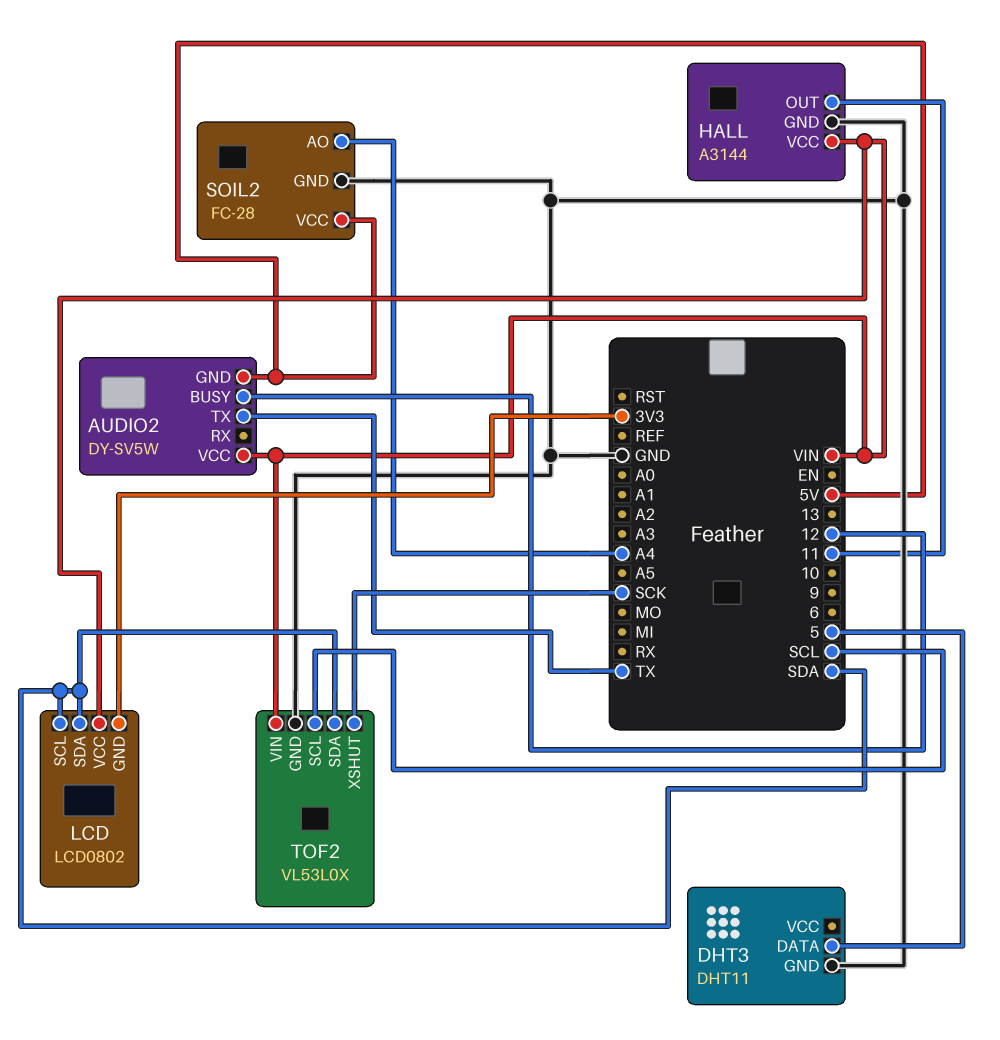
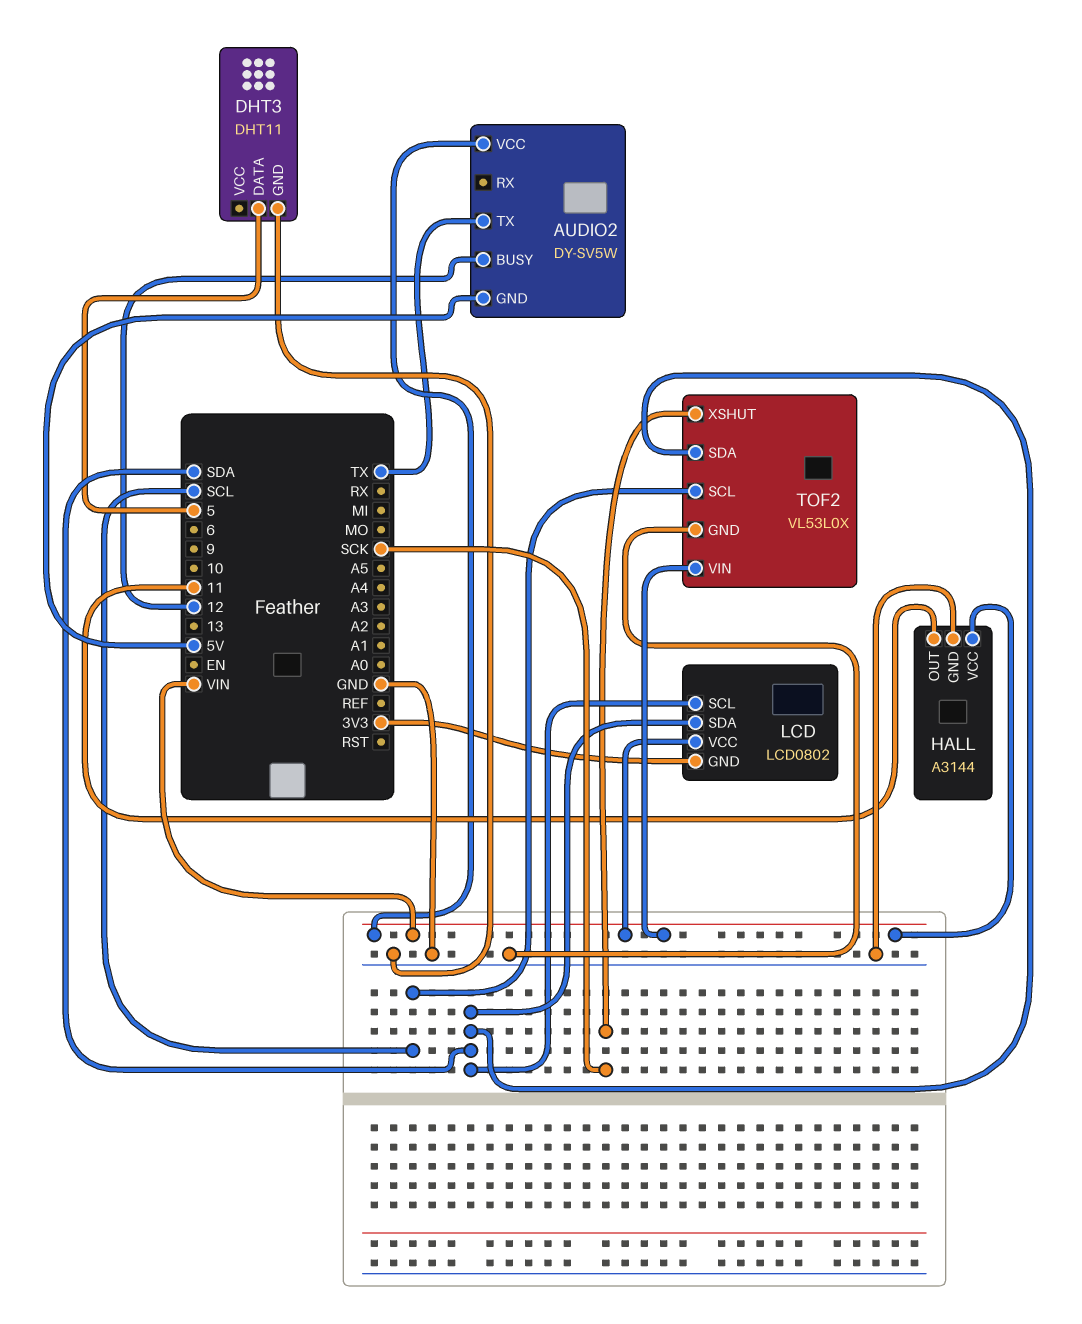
SOIL2: FC-28 -> none
SOIL2 pin AO: A4 -> none
SOIL2 pin GND: GND -> none
SOIL2 pin VCC: 5V -> none

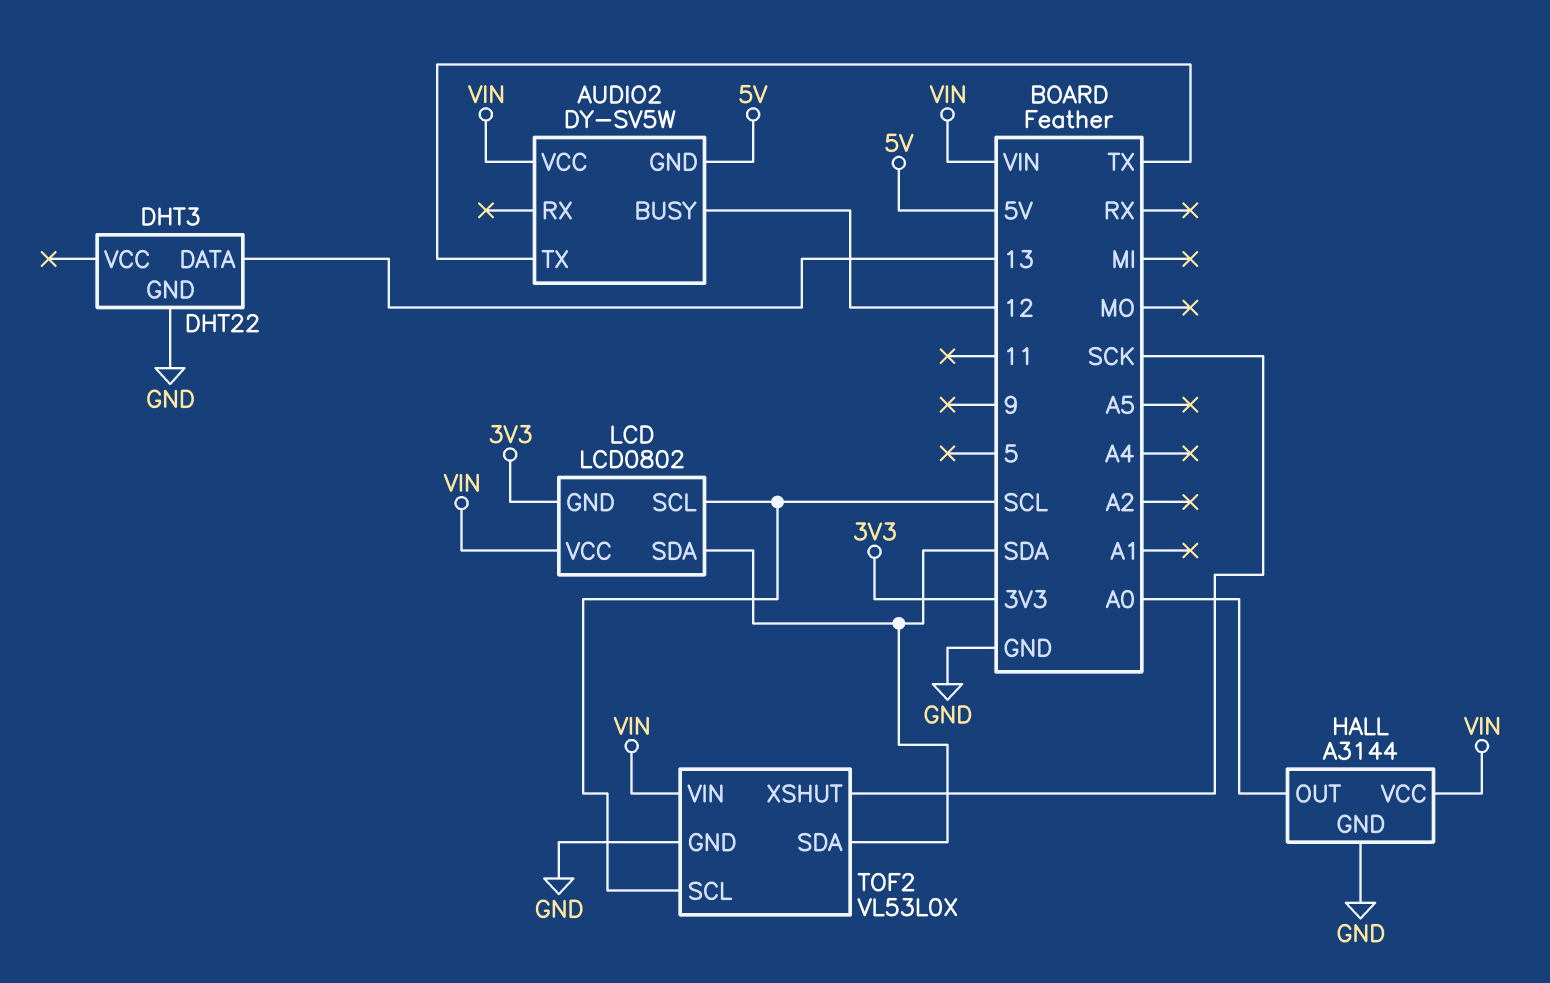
DHT3: DHT11 -> DHT22
DHT3 pin DATA: 5 -> 13
HALL pin OUT: 11 -> A0
LCD pin SCL: SDA -> SCL

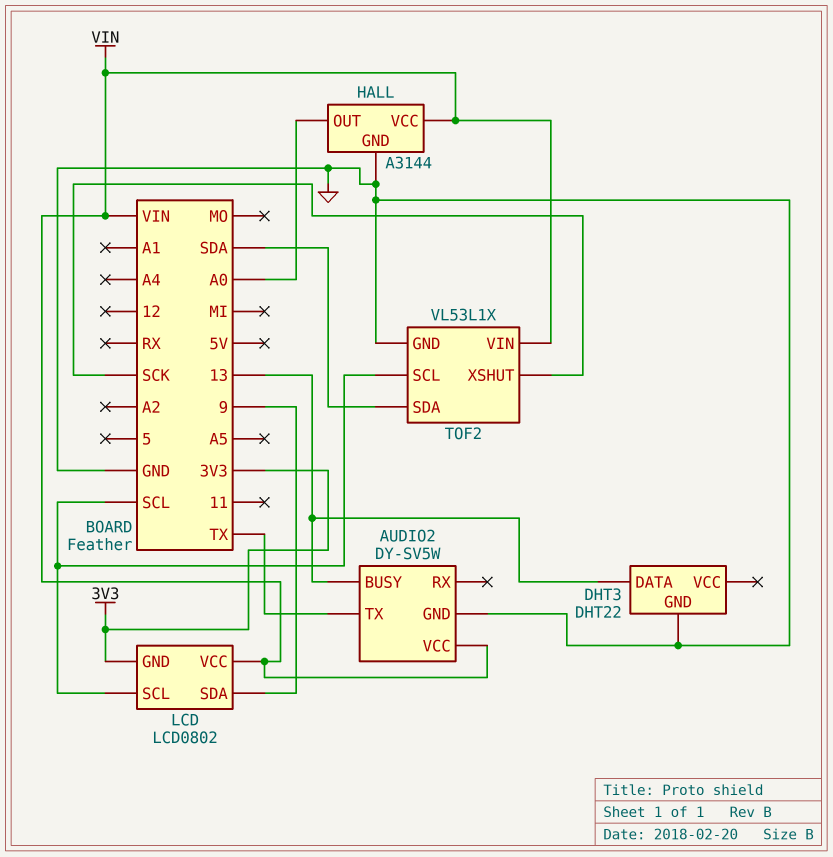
AUDIO2 pin BUSY: 12 -> 13
AUDIO2 pin GND: 5V -> GND
LCD pin SDA: SDA -> 9
TOF2: VL53L0X -> VL53L1X

